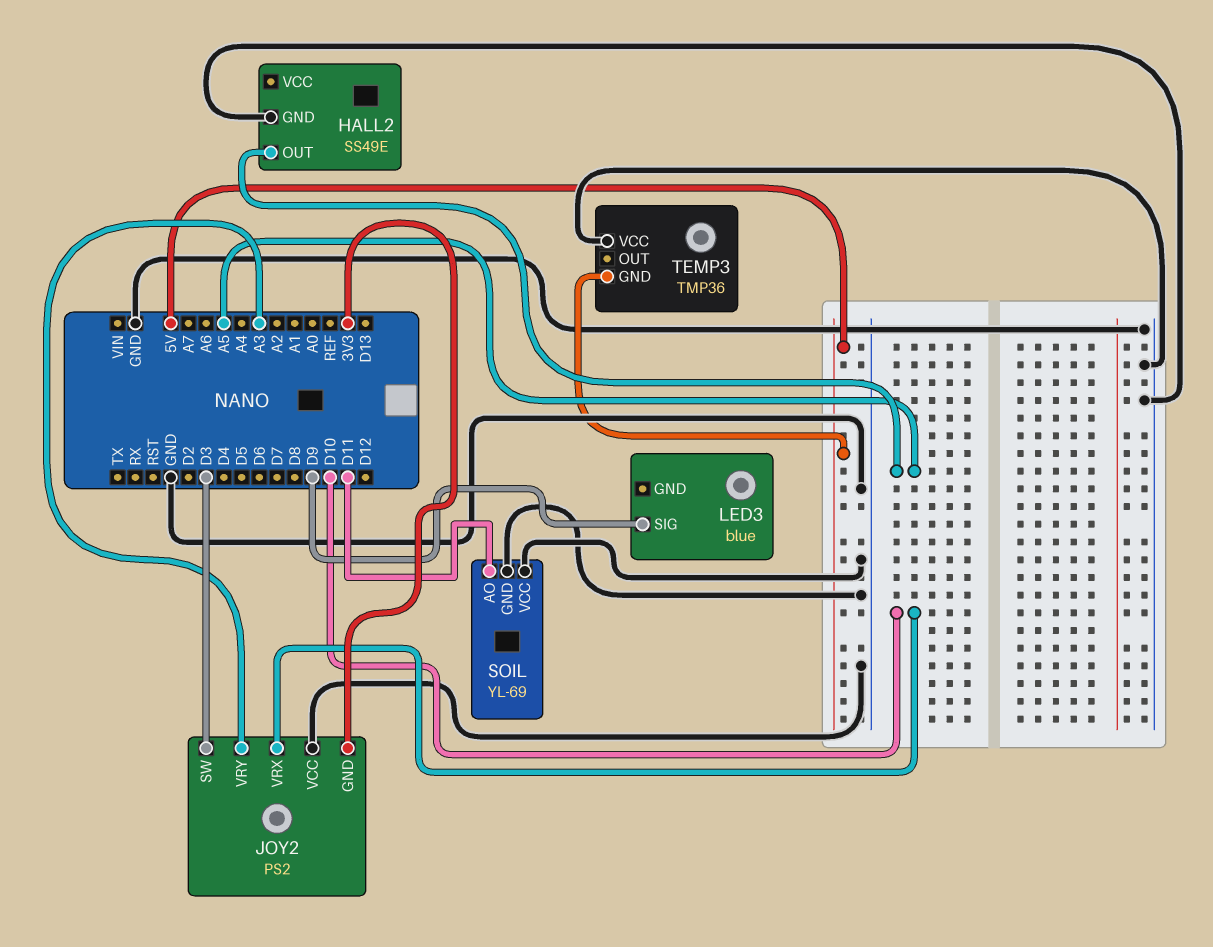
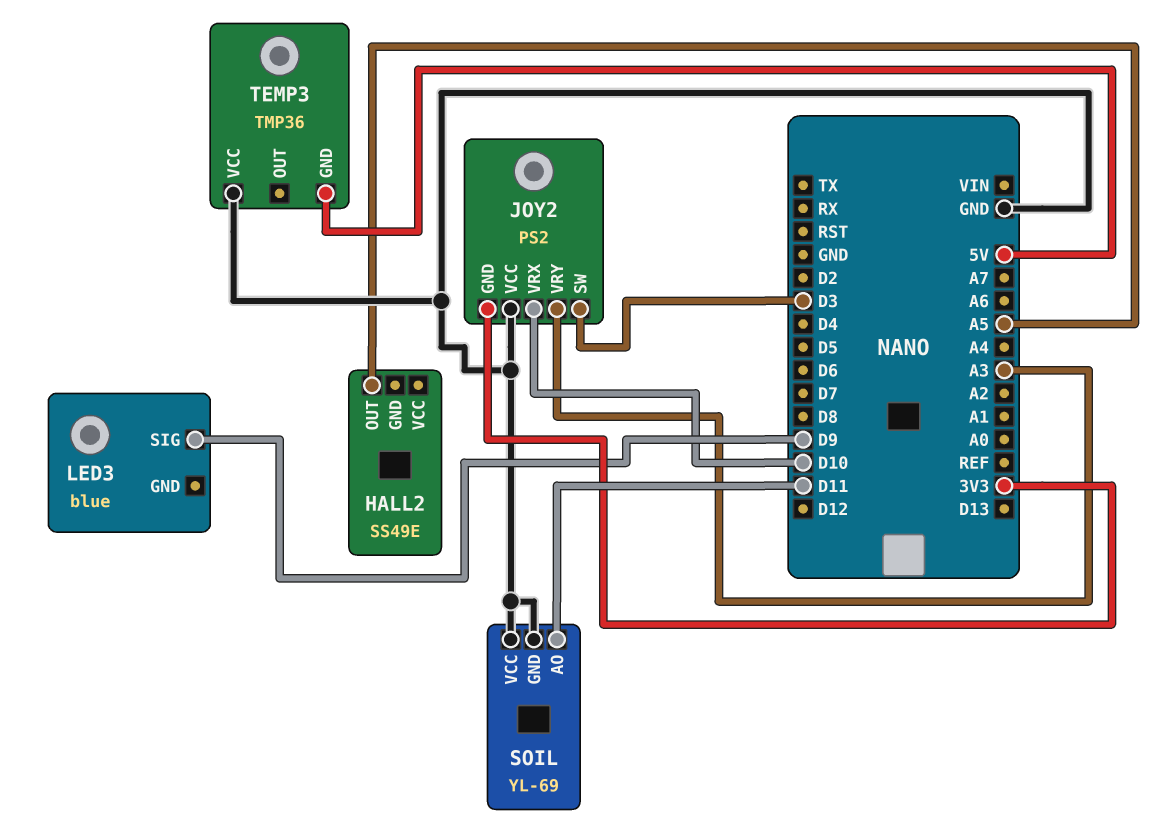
HALL2 pin GND: GND -> none

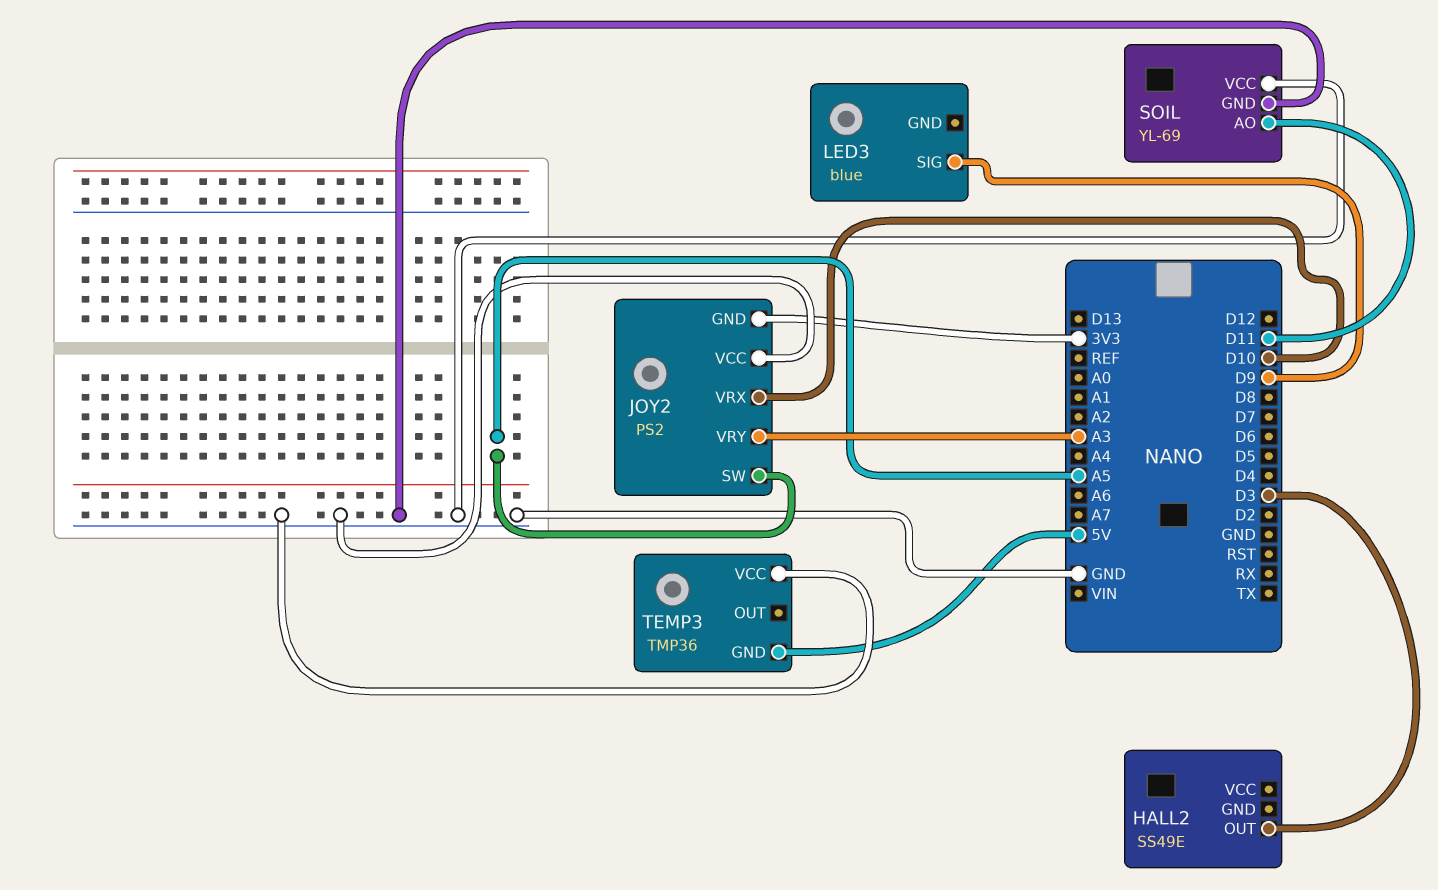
HALL2 pin OUT: A5 -> D3
JOY2 pin SW: D3 -> A5

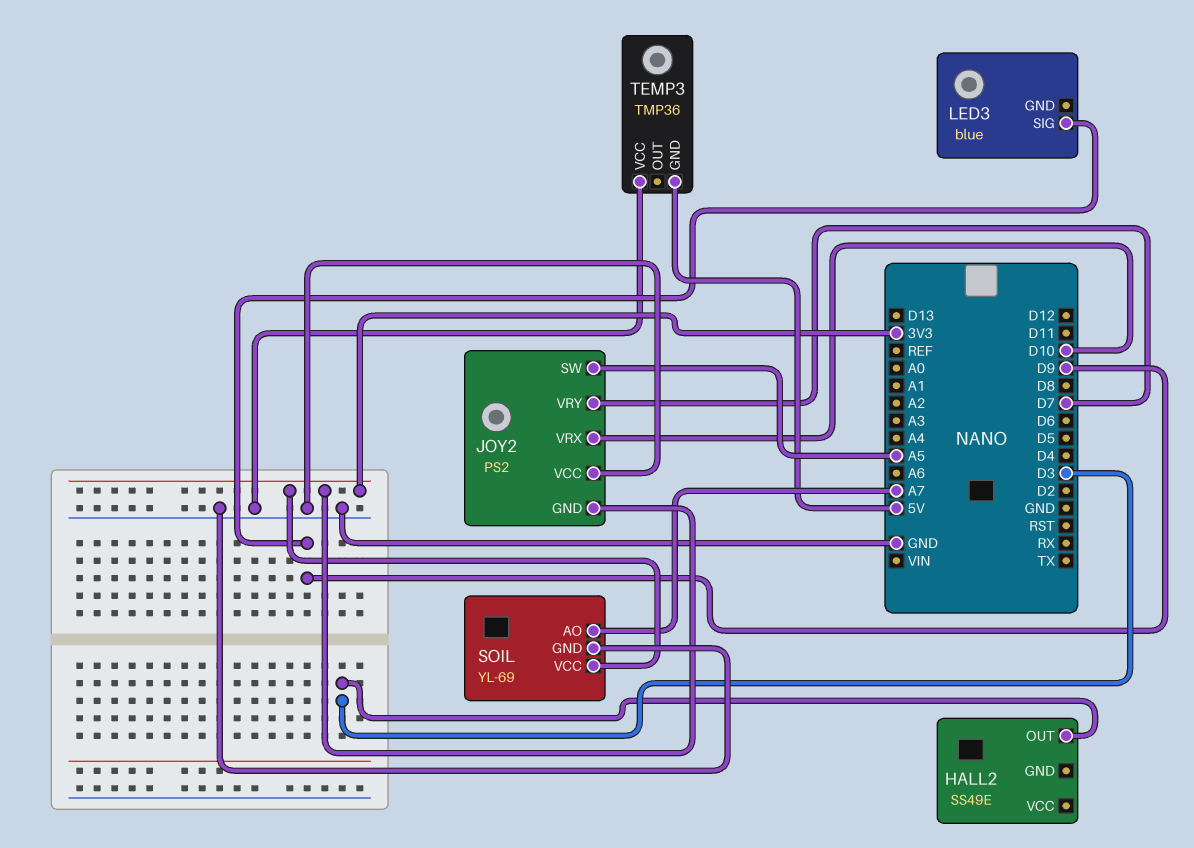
JOY2 pin VRY: A3 -> D7
SOIL pin AO: D11 -> A7
SOIL pin VCC: GND -> 3V3

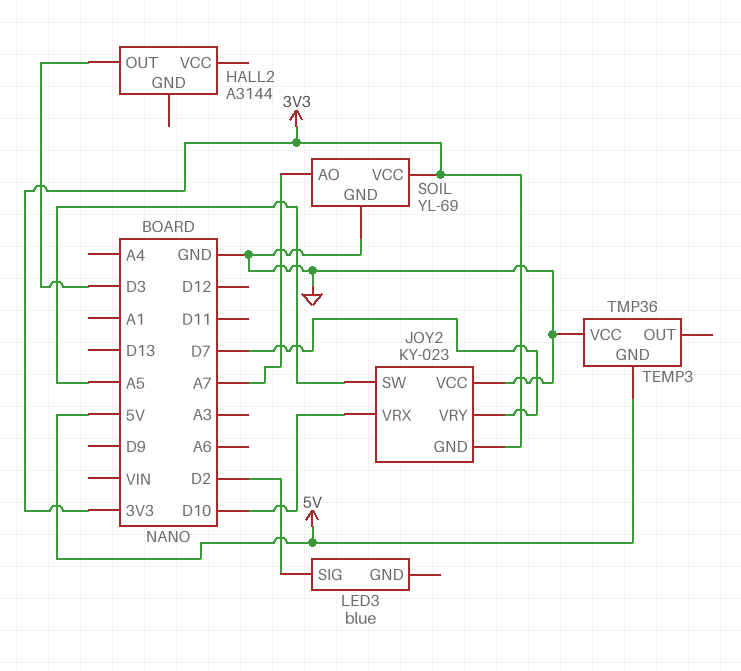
HALL2: SS49E -> A3144
JOY2: PS2 -> KY-023
LED3 pin SIG: D9 -> D2

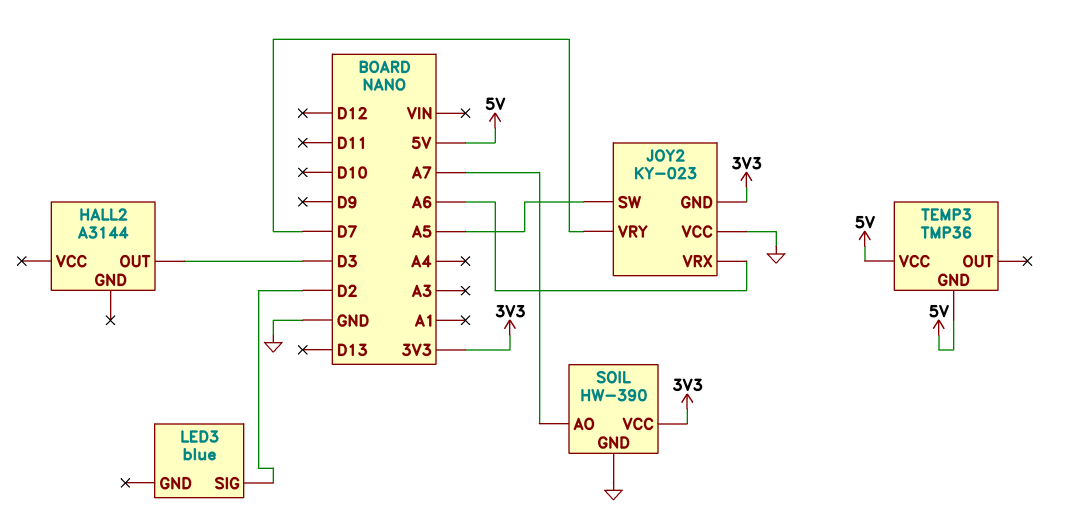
JOY2 pin VRX: D10 -> A6
SOIL: YL-69 -> HW-390
TEMP3 pin VCC: GND -> 5V

